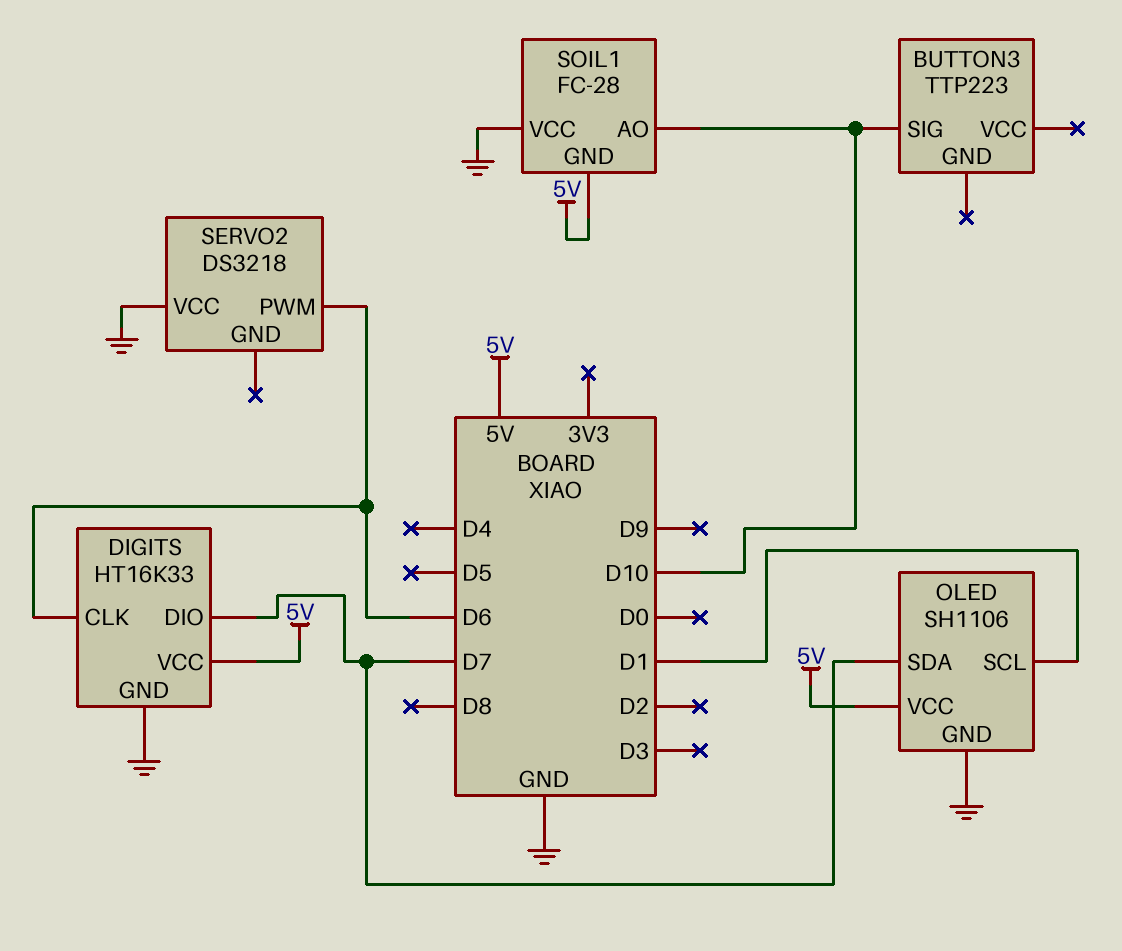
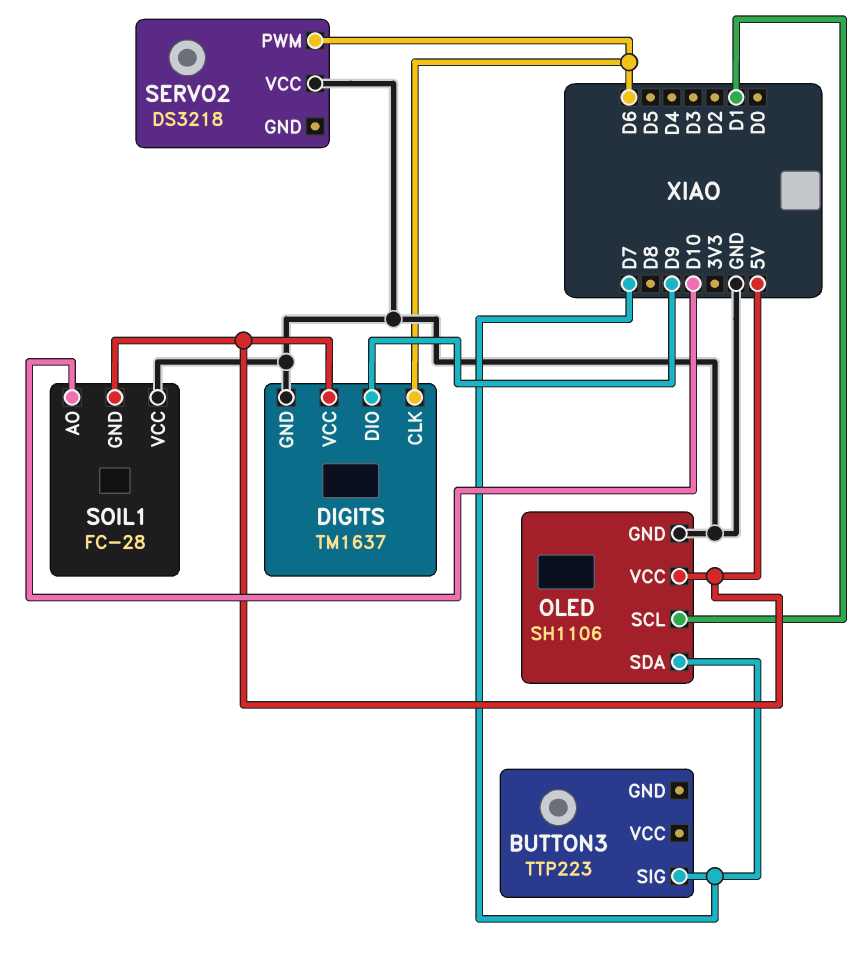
BUTTON3 pin SIG: D10 -> D7
DIGITS: HT16K33 -> TM1637
DIGITS pin DIO: D7 -> D9

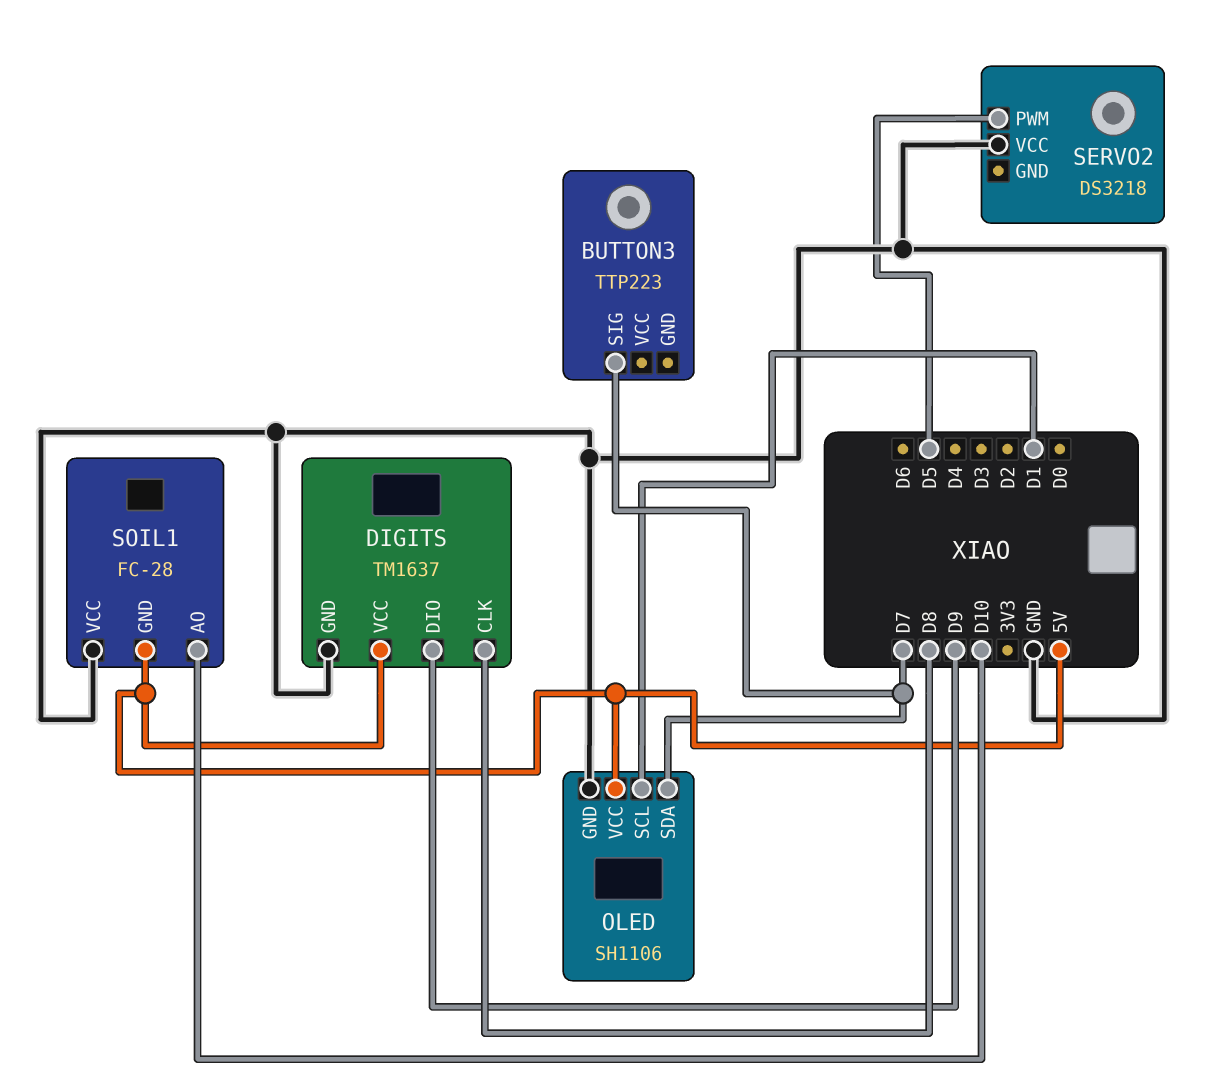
DIGITS pin CLK: D6 -> D8
SERVO2 pin PWM: D6 -> D5

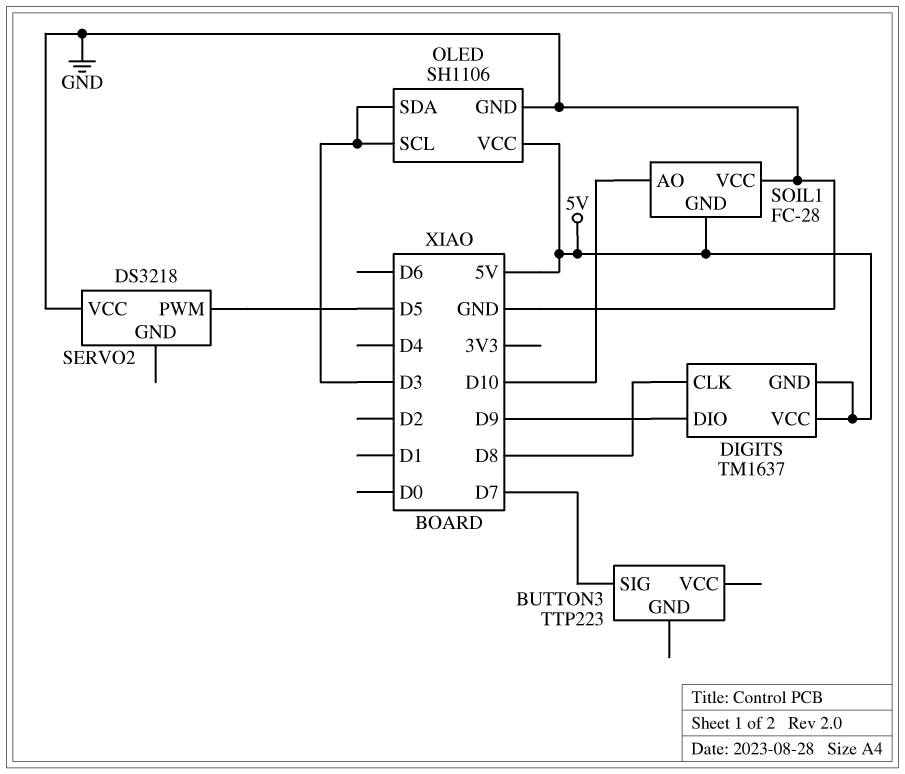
DIGITS pin GND: GND -> 5V
OLED pin SCL: D1 -> D3
OLED pin SDA: D7 -> D3

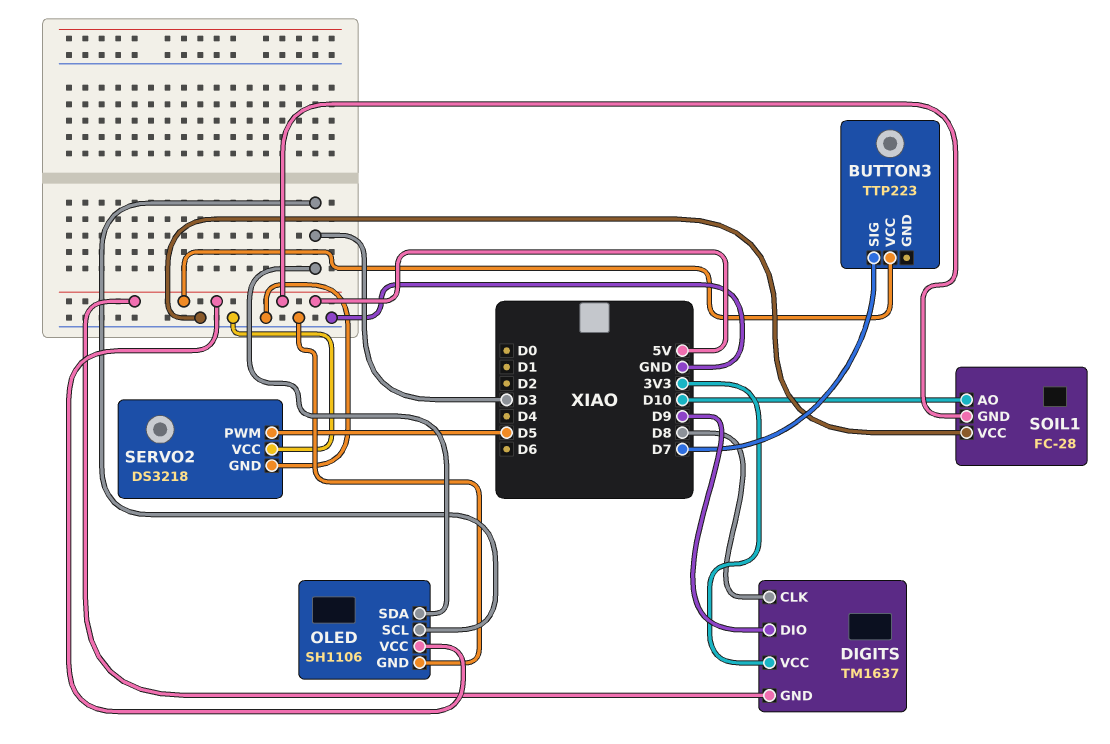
BUTTON3 pin VCC: none -> 5V
DIGITS pin VCC: 5V -> 3V3
SERVO2 pin GND: none -> GND

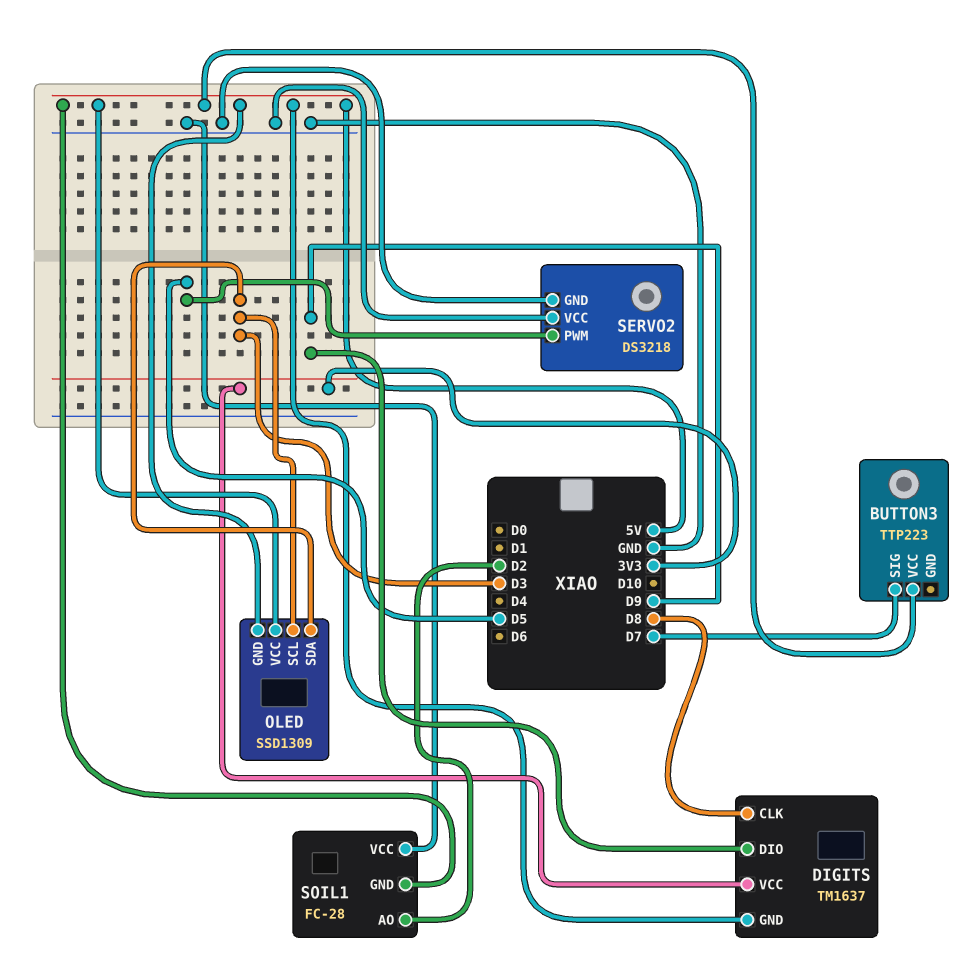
OLED: SH1106 -> SSD1309
OLED pin GND: GND -> 5V
SOIL1 pin AO: D10 -> D2

